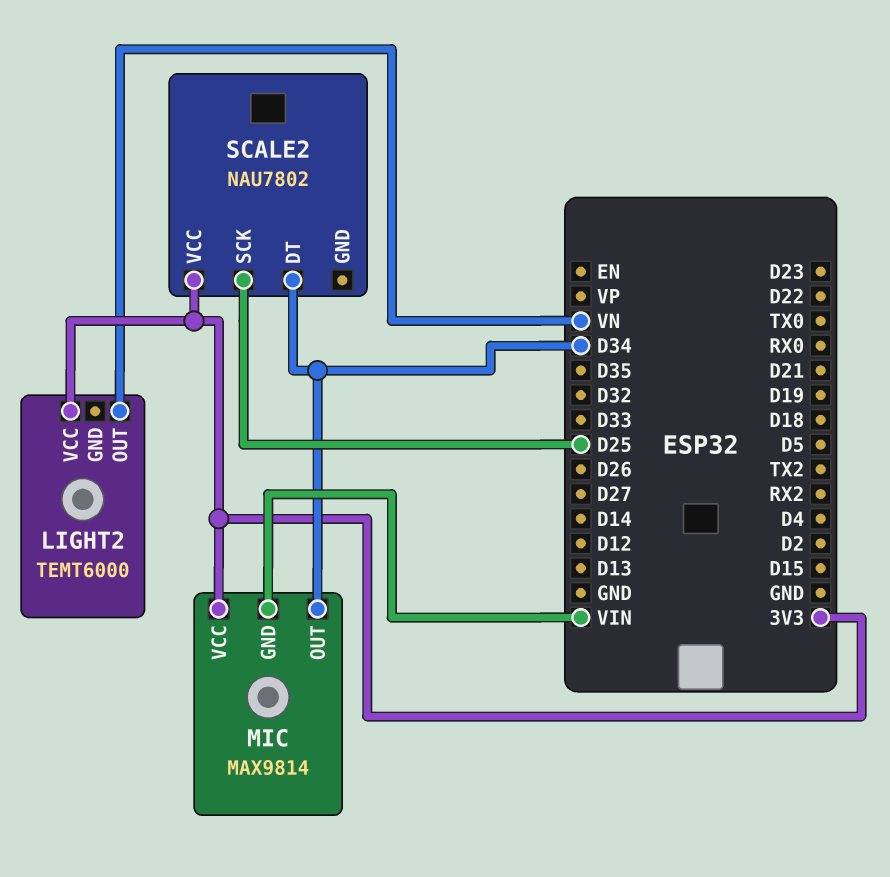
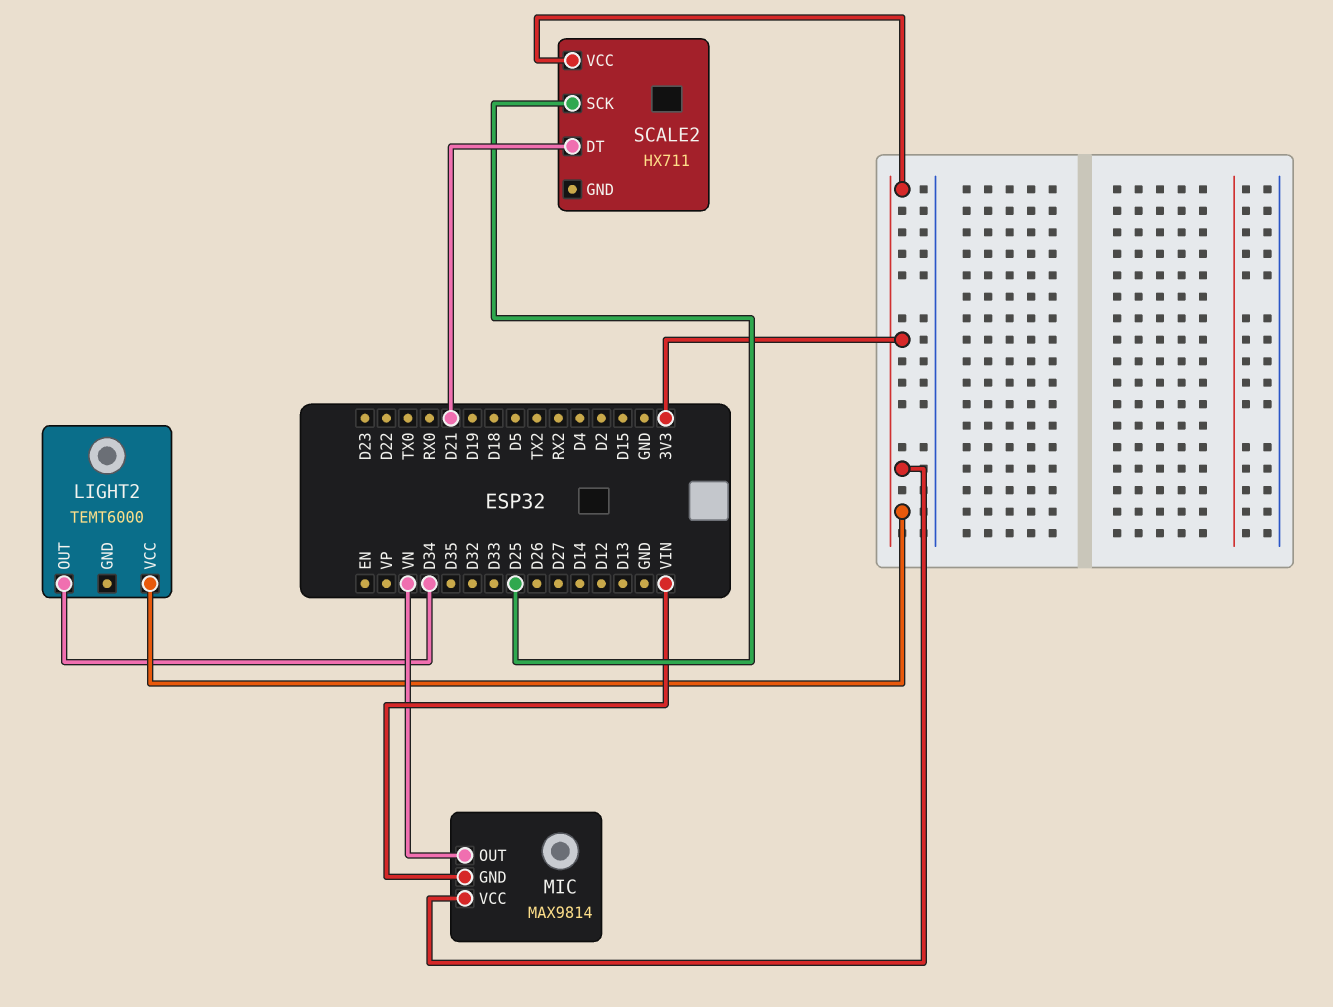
LIGHT2 pin OUT: VN -> D34
MIC pin OUT: D34 -> VN
SCALE2: NAU7802 -> HX711
SCALE2 pin DT: D34 -> D21

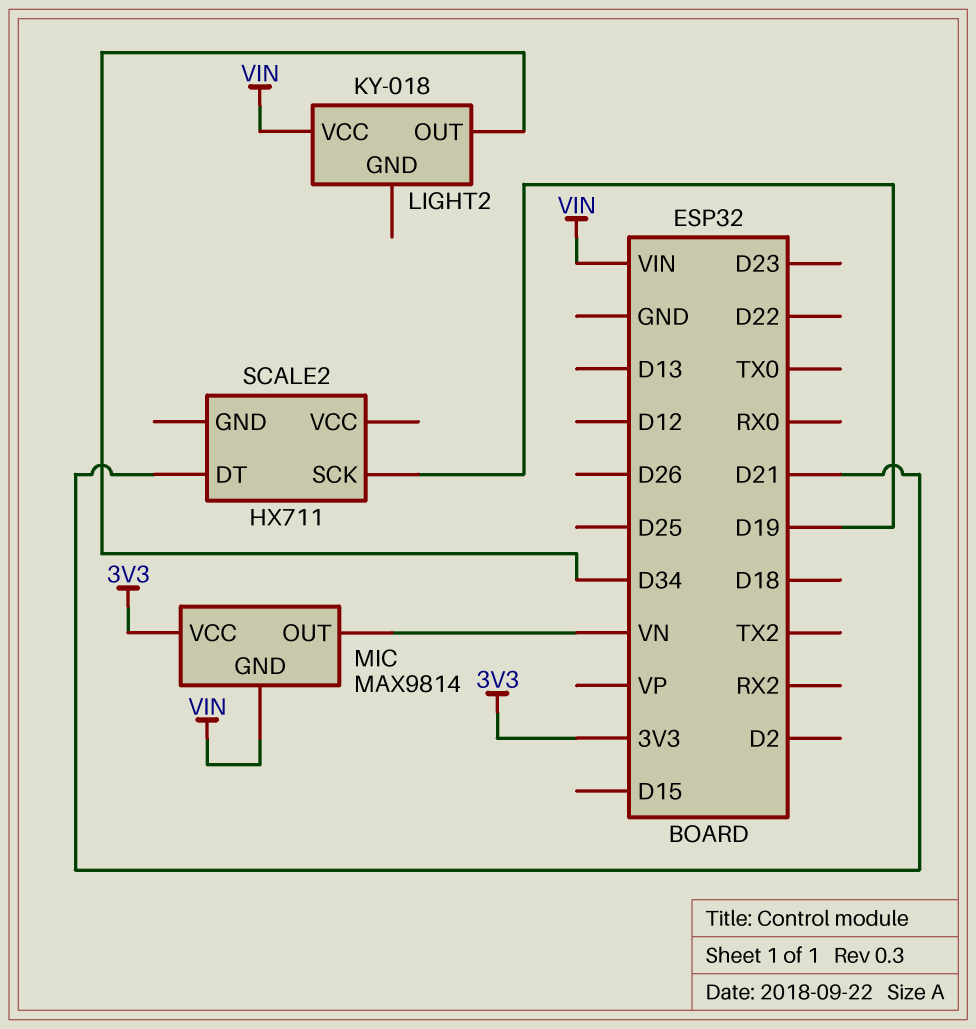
LIGHT2: TEMT6000 -> KY-018
LIGHT2 pin VCC: 3V3 -> VIN
SCALE2 pin SCK: D25 -> D19
SCALE2 pin VCC: 3V3 -> none

